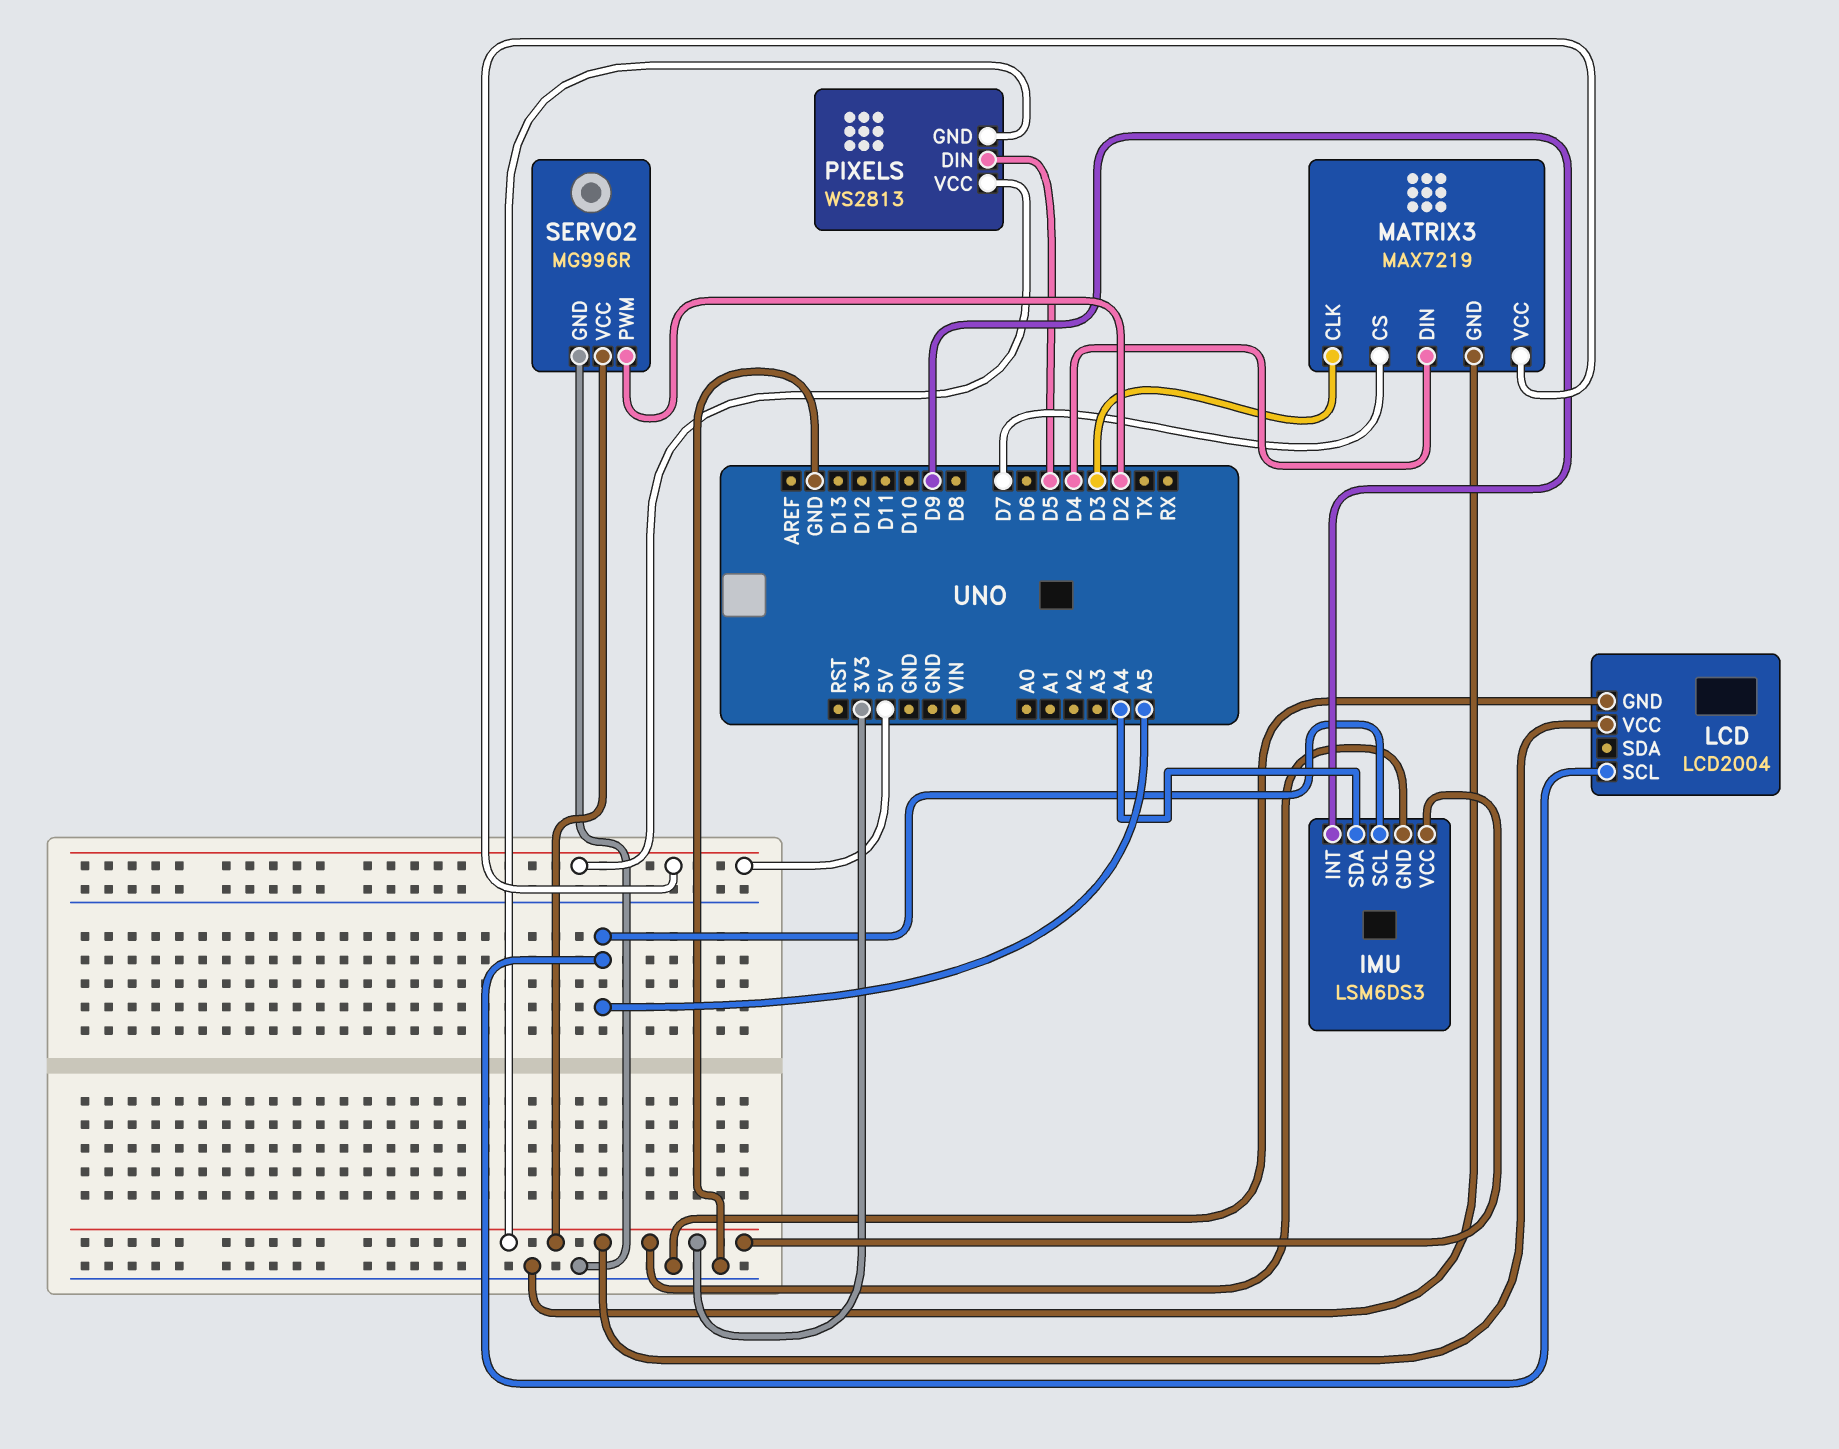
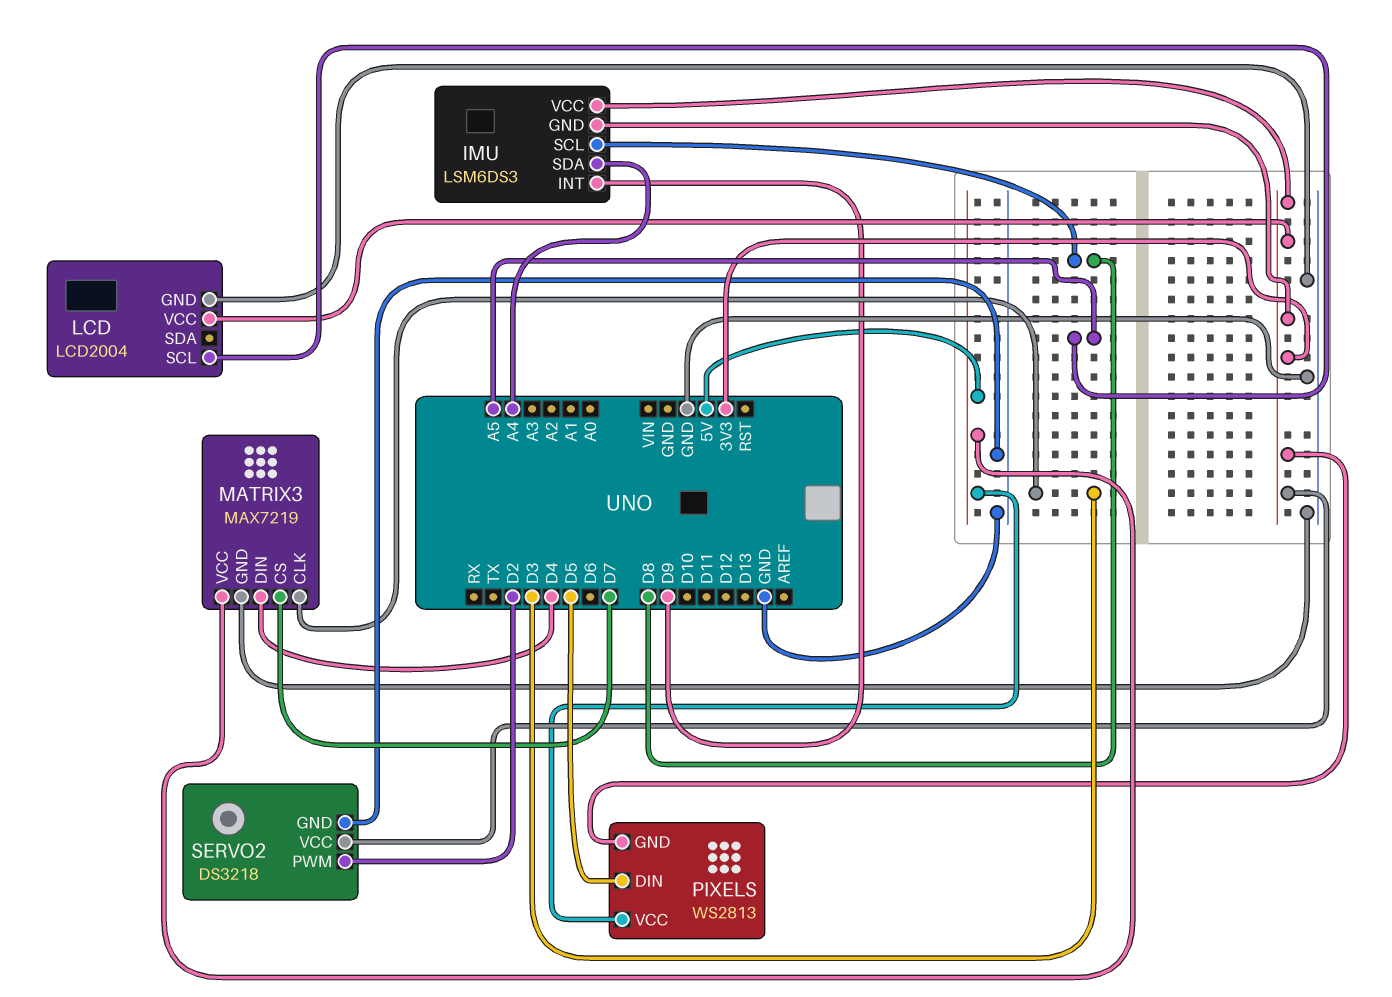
IMU pin SCL: A5 -> D8
SERVO2: MG996R -> DS3218

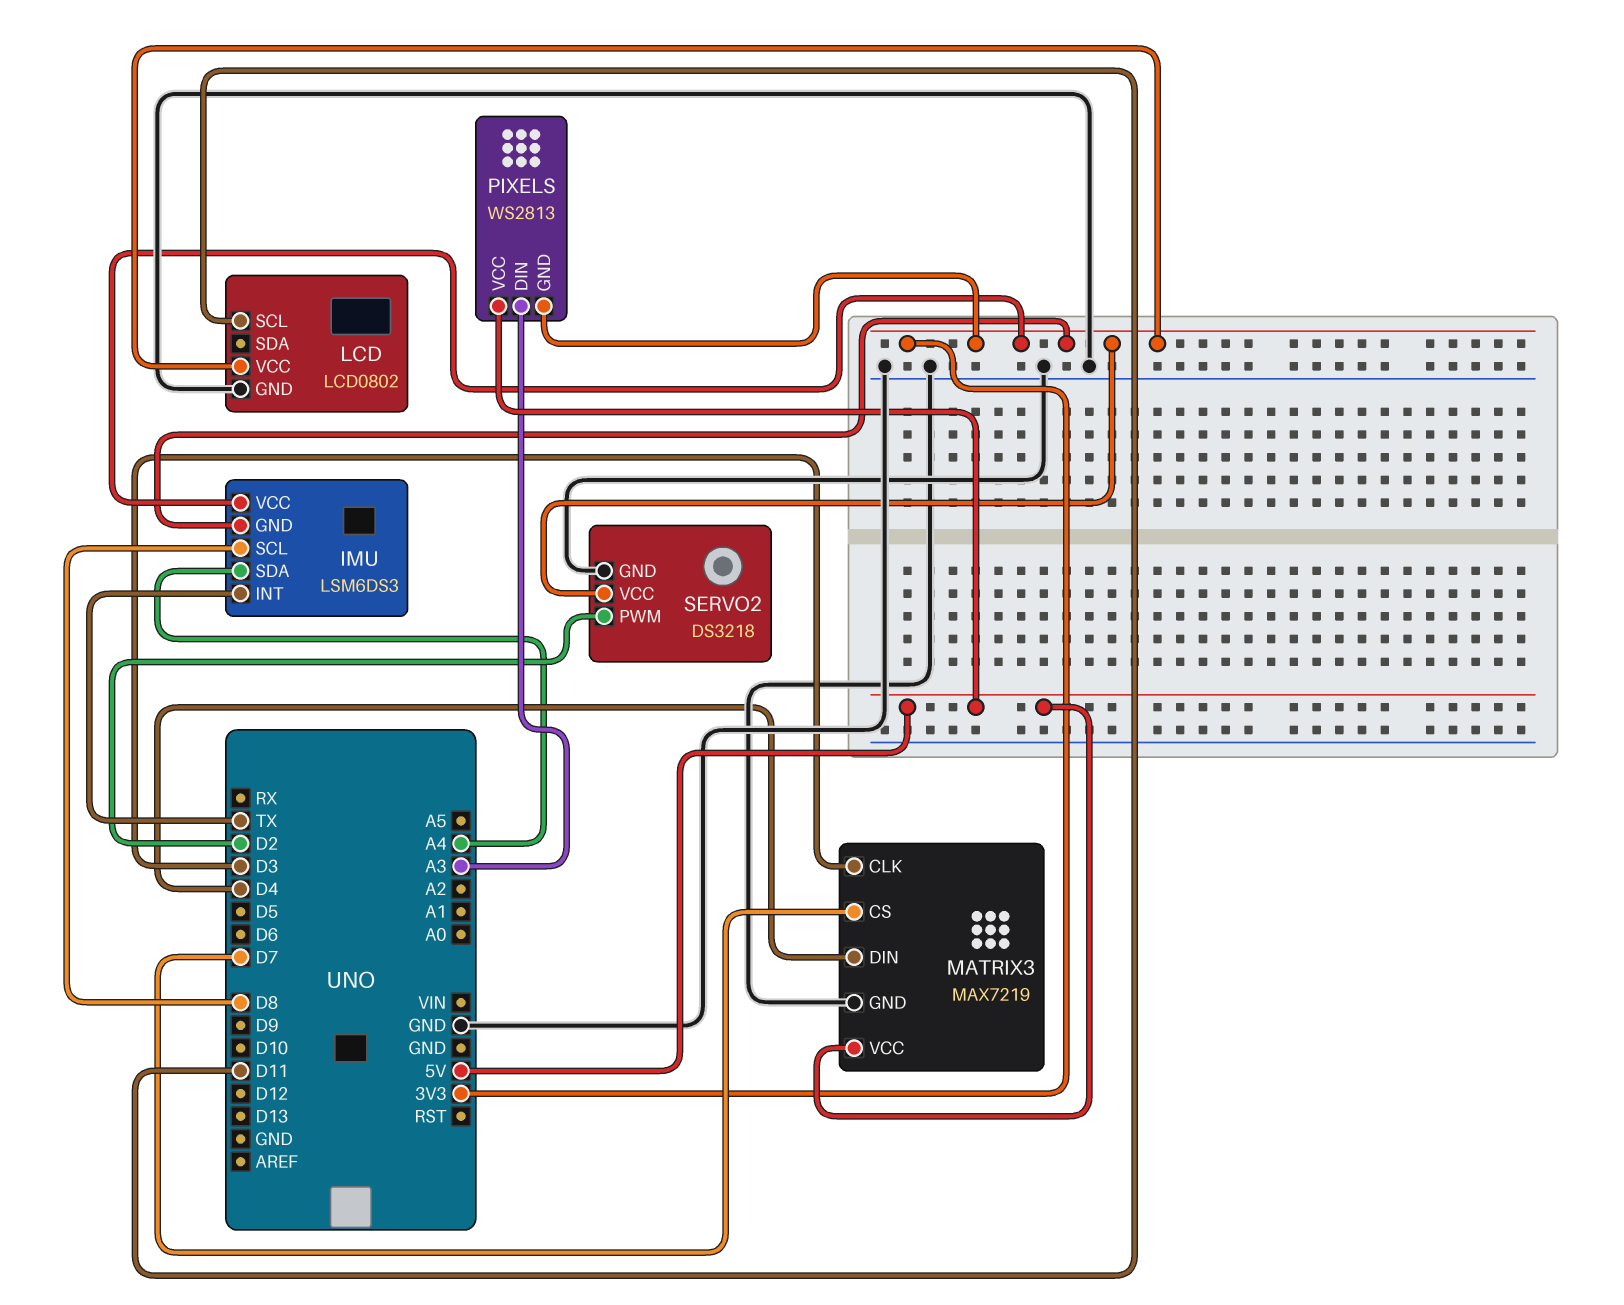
IMU pin INT: D9 -> TX
LCD: LCD2004 -> LCD0802
LCD pin SCL: A5 -> D11
PIXELS pin DIN: D5 -> A3

